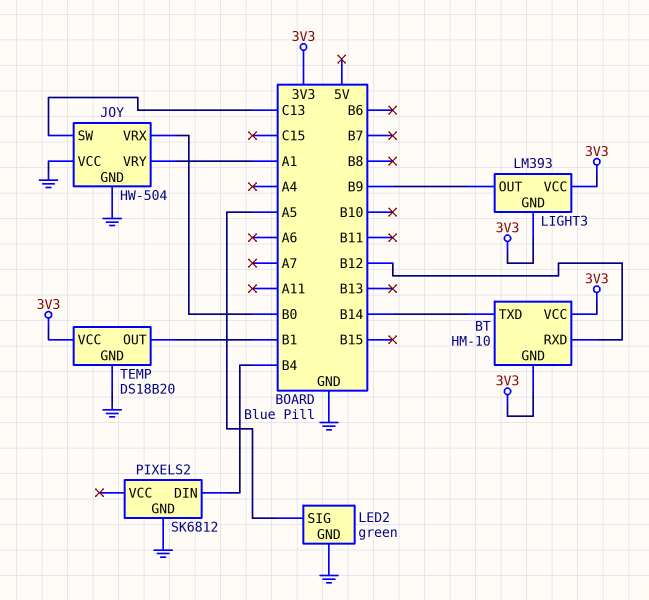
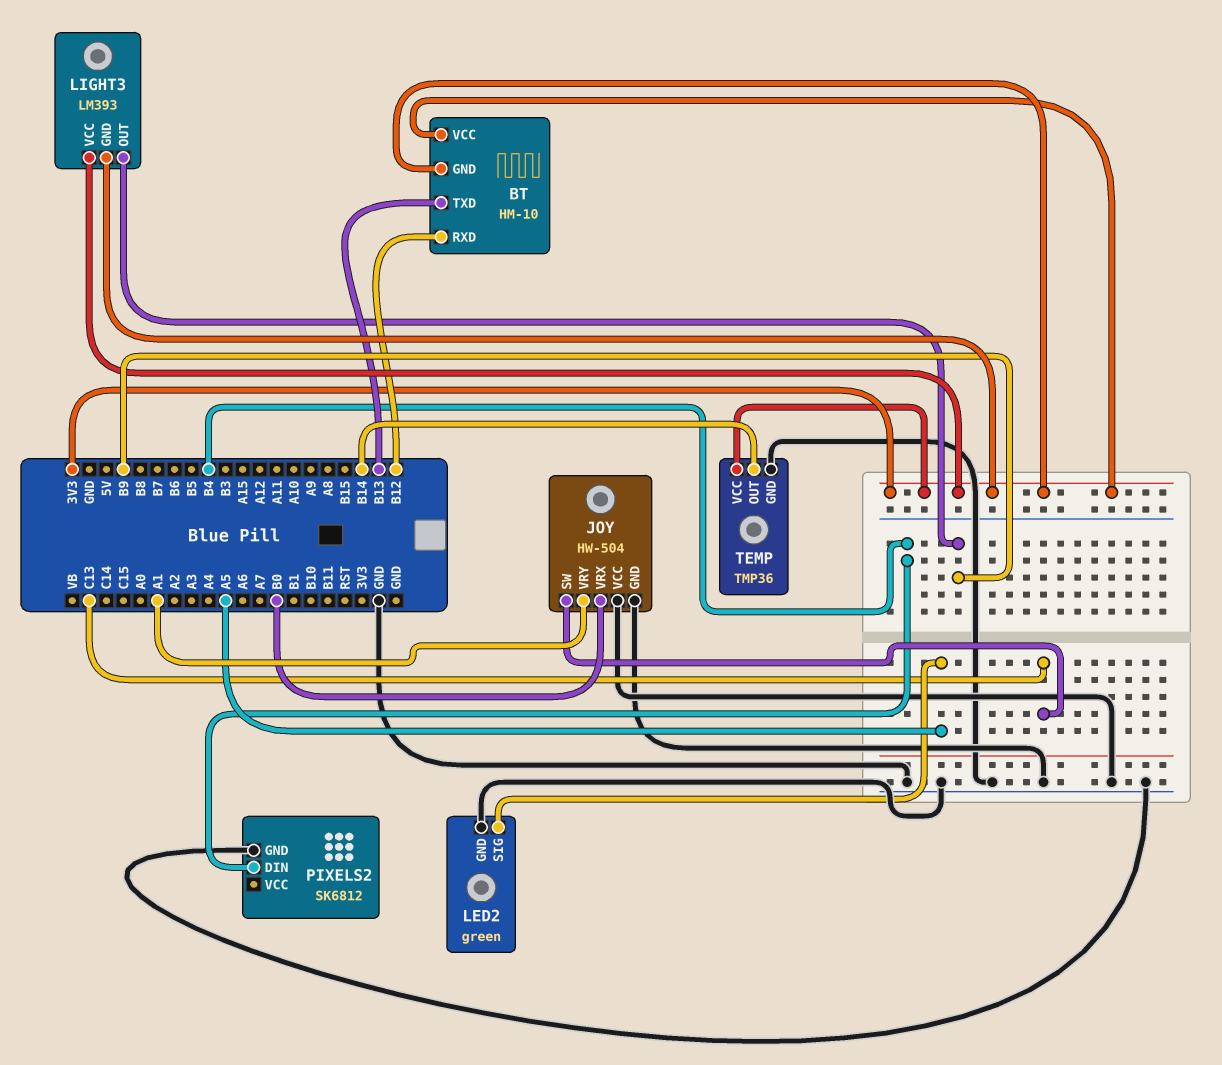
BT pin TXD: B14 -> B13
TEMP: DS18B20 -> TMP36
TEMP pin OUT: B1 -> B14

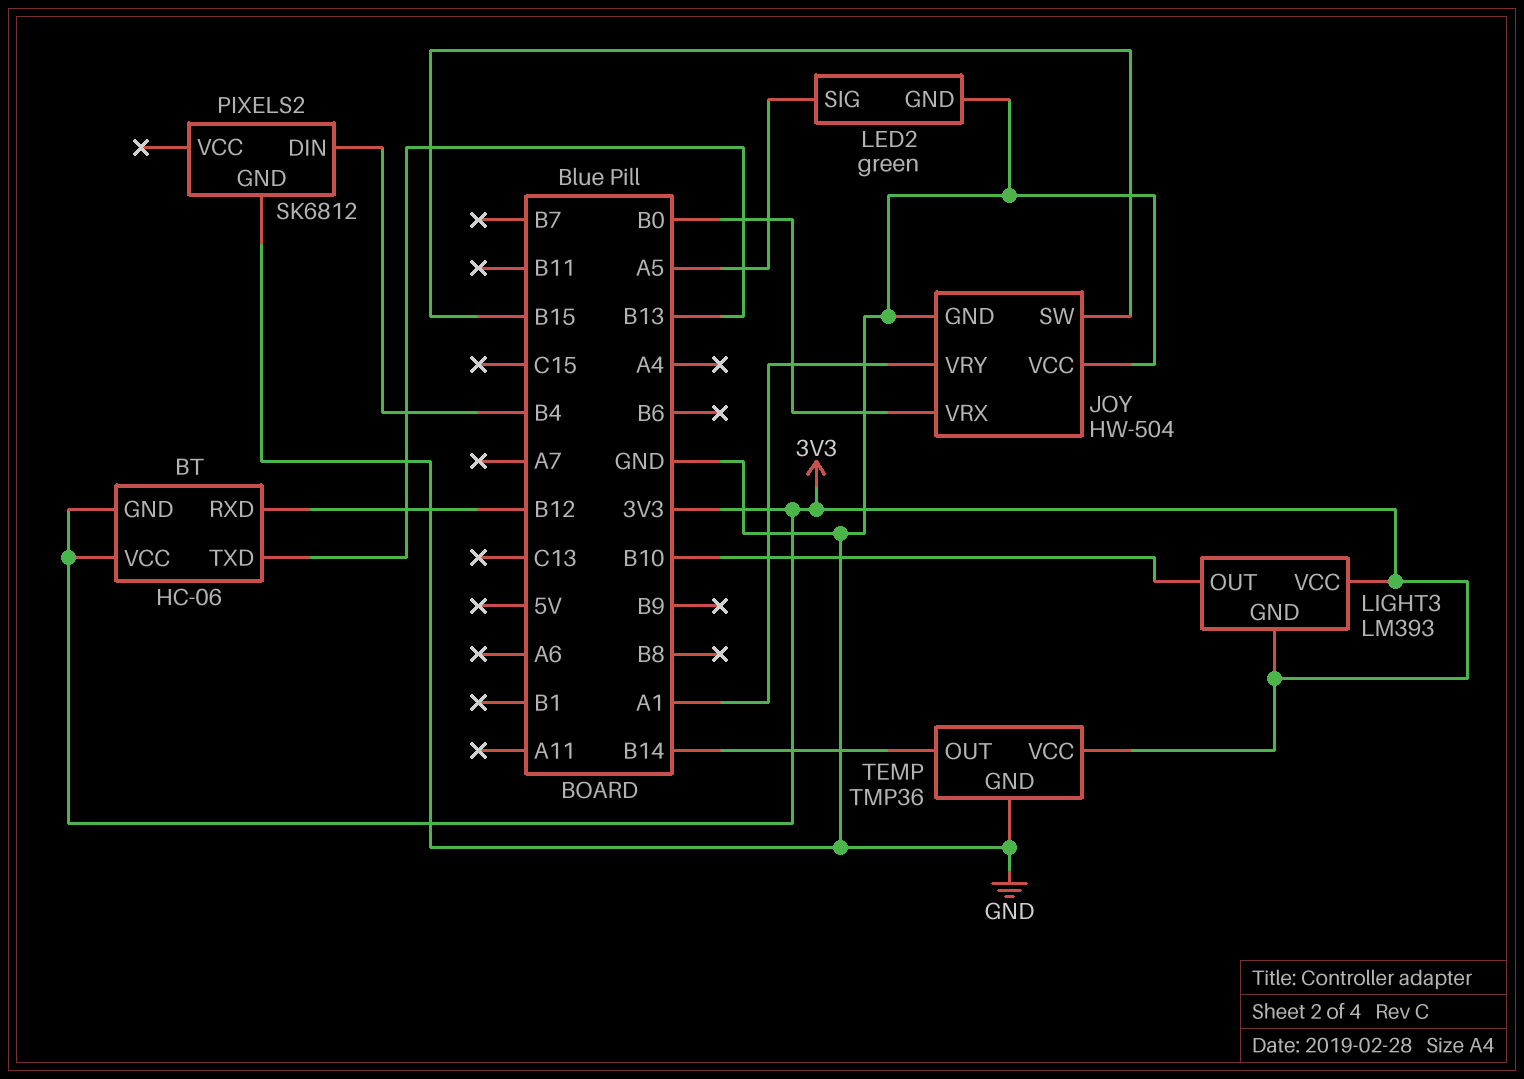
BT: HM-10 -> HC-06
JOY pin SW: C13 -> B15
LIGHT3 pin OUT: B9 -> B10

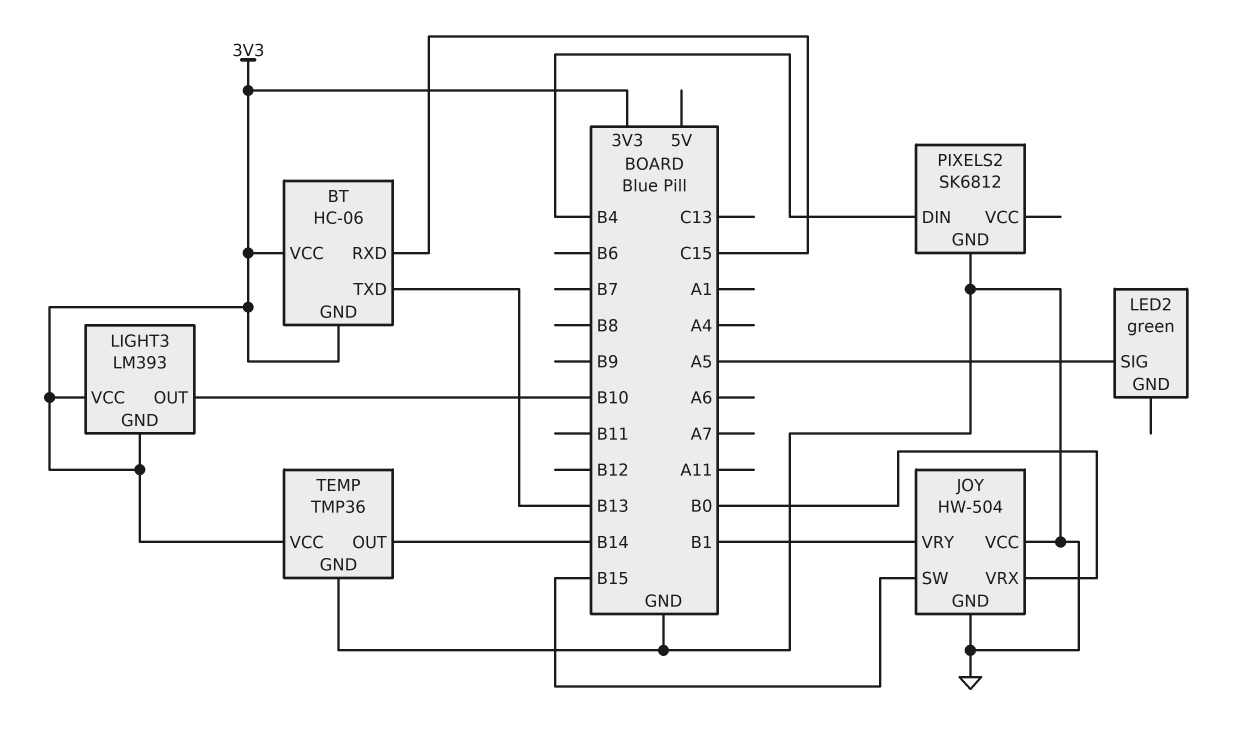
BT pin RXD: B12 -> C15
JOY pin VRY: A1 -> B1
LED2 pin GND: GND -> none

